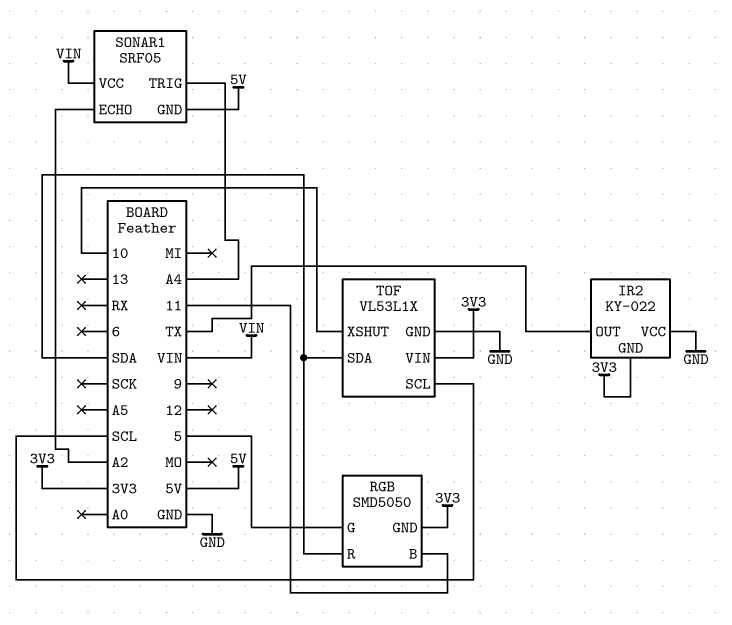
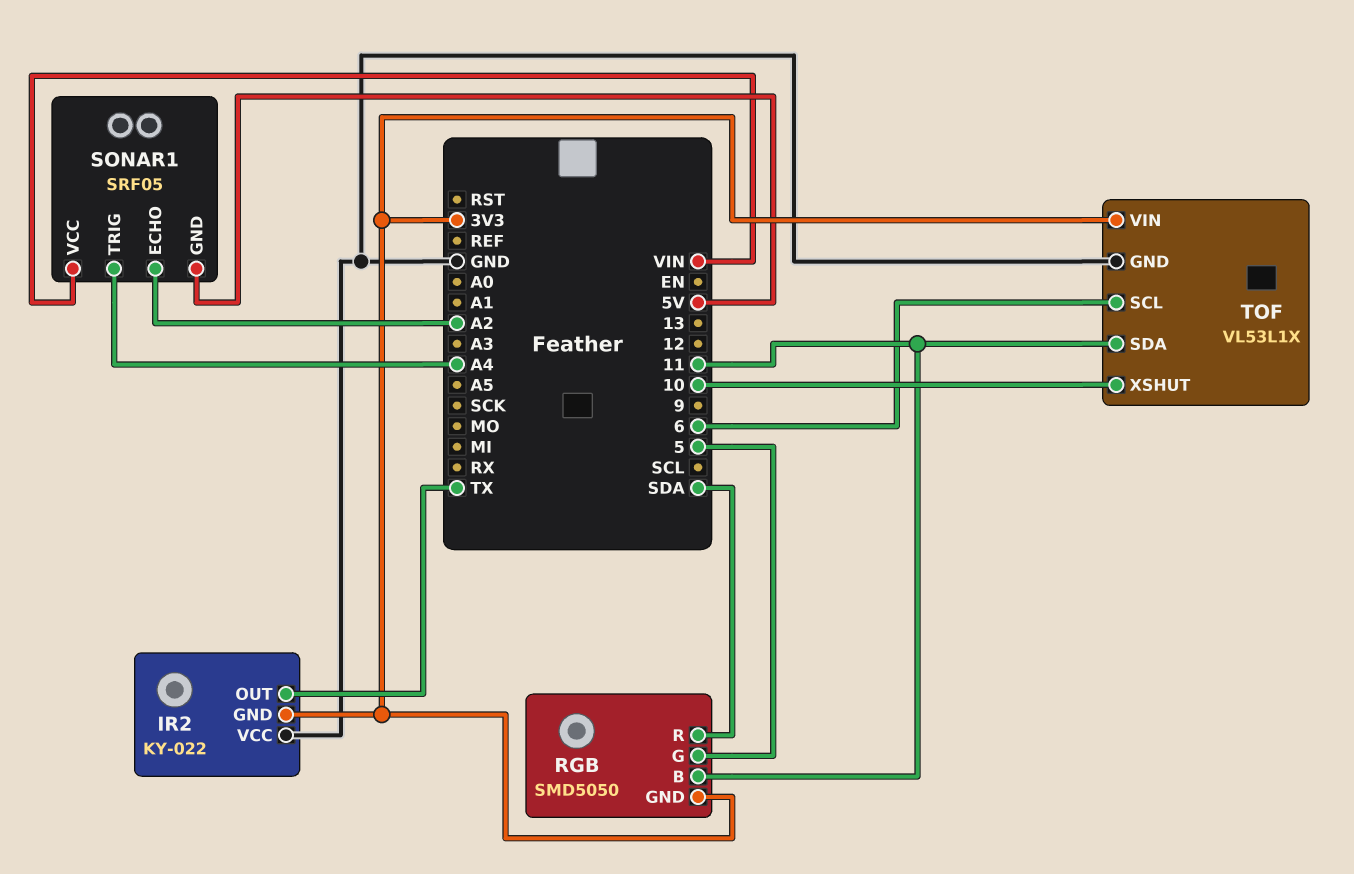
TOF pin SCL: SCL -> 6
TOF pin SDA: SDA -> 11

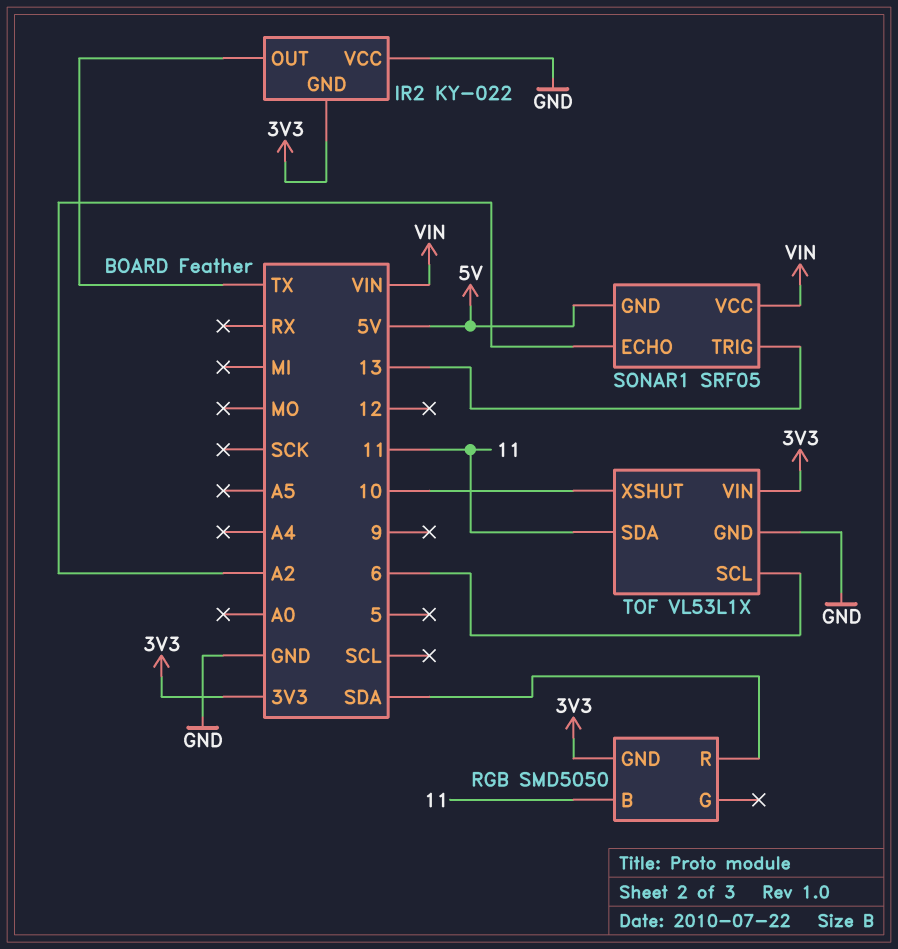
RGB pin G: 5 -> none
SONAR1 pin TRIG: A4 -> 13

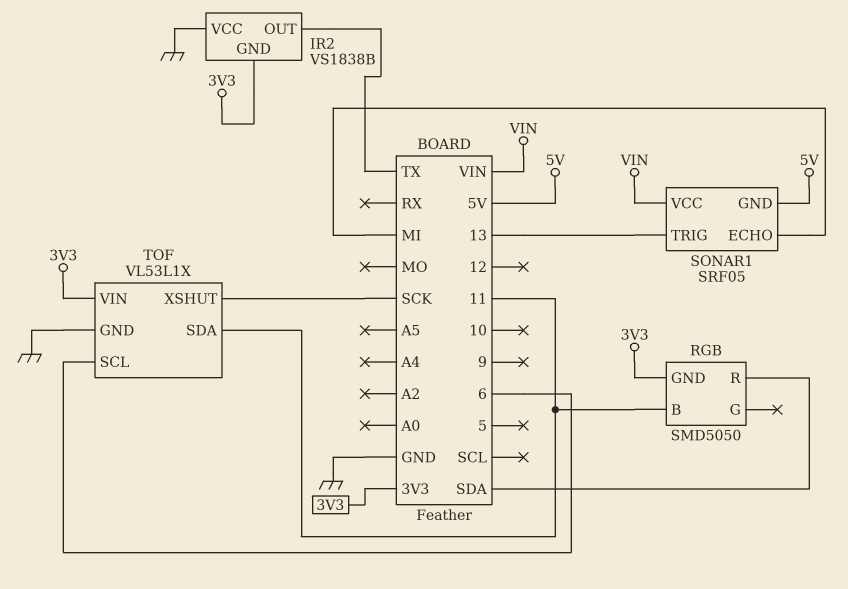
IR2: KY-022 -> VS1838B
SONAR1 pin ECHO: A2 -> MI
TOF pin XSHUT: 10 -> SCK

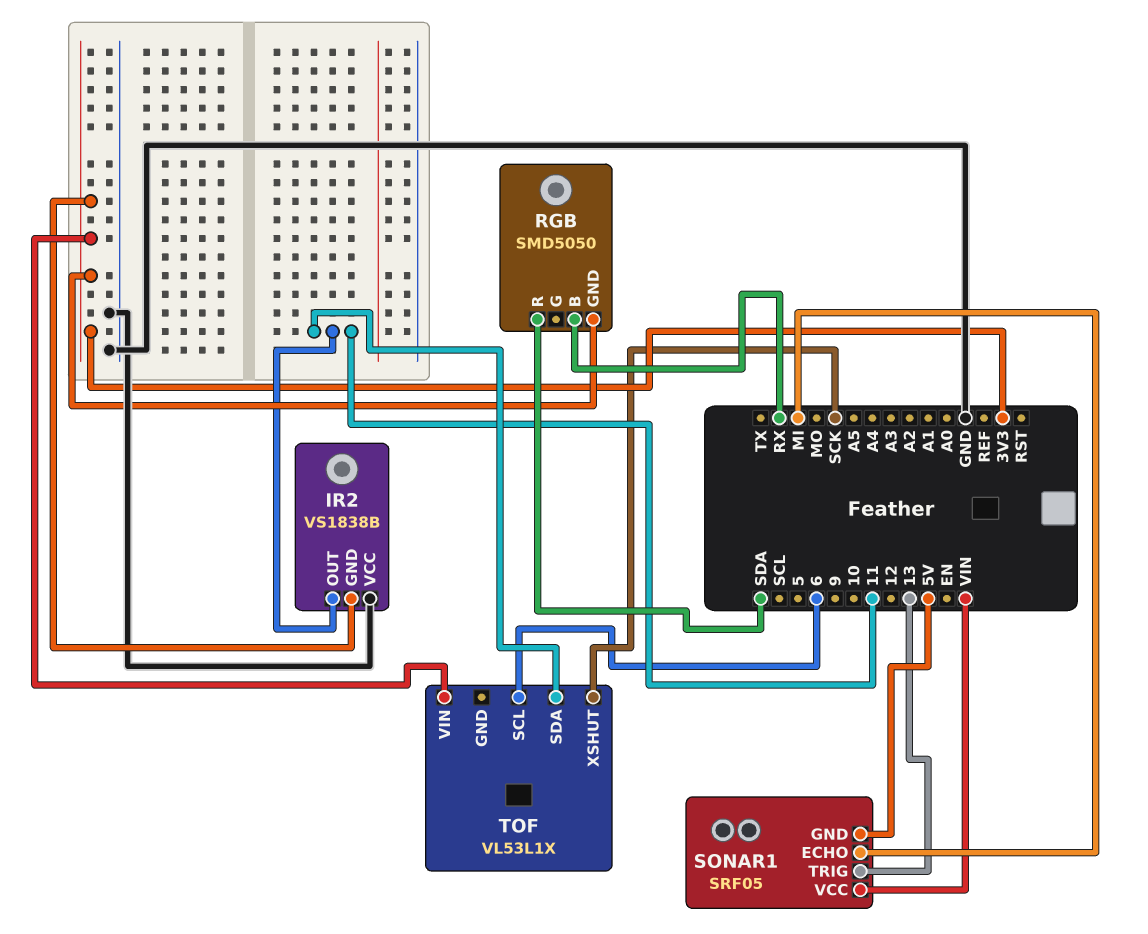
IR2 pin OUT: TX -> 11
RGB pin B: 11 -> RX
TOF pin GND: GND -> none

